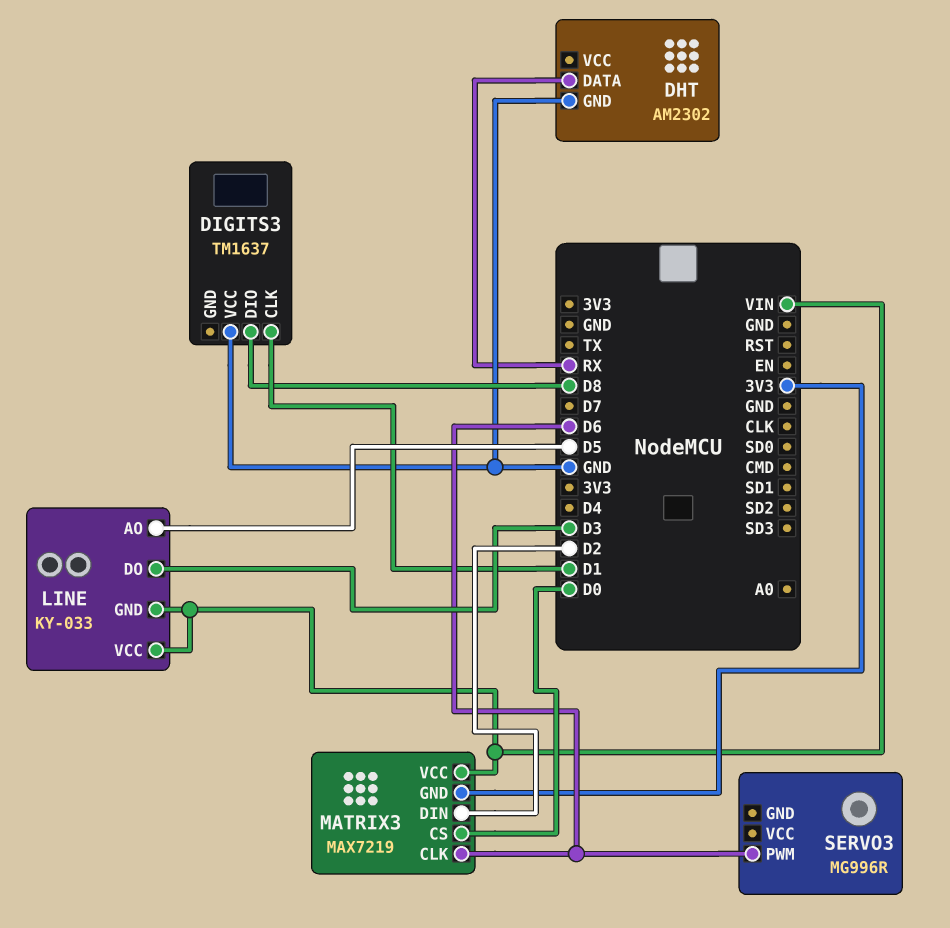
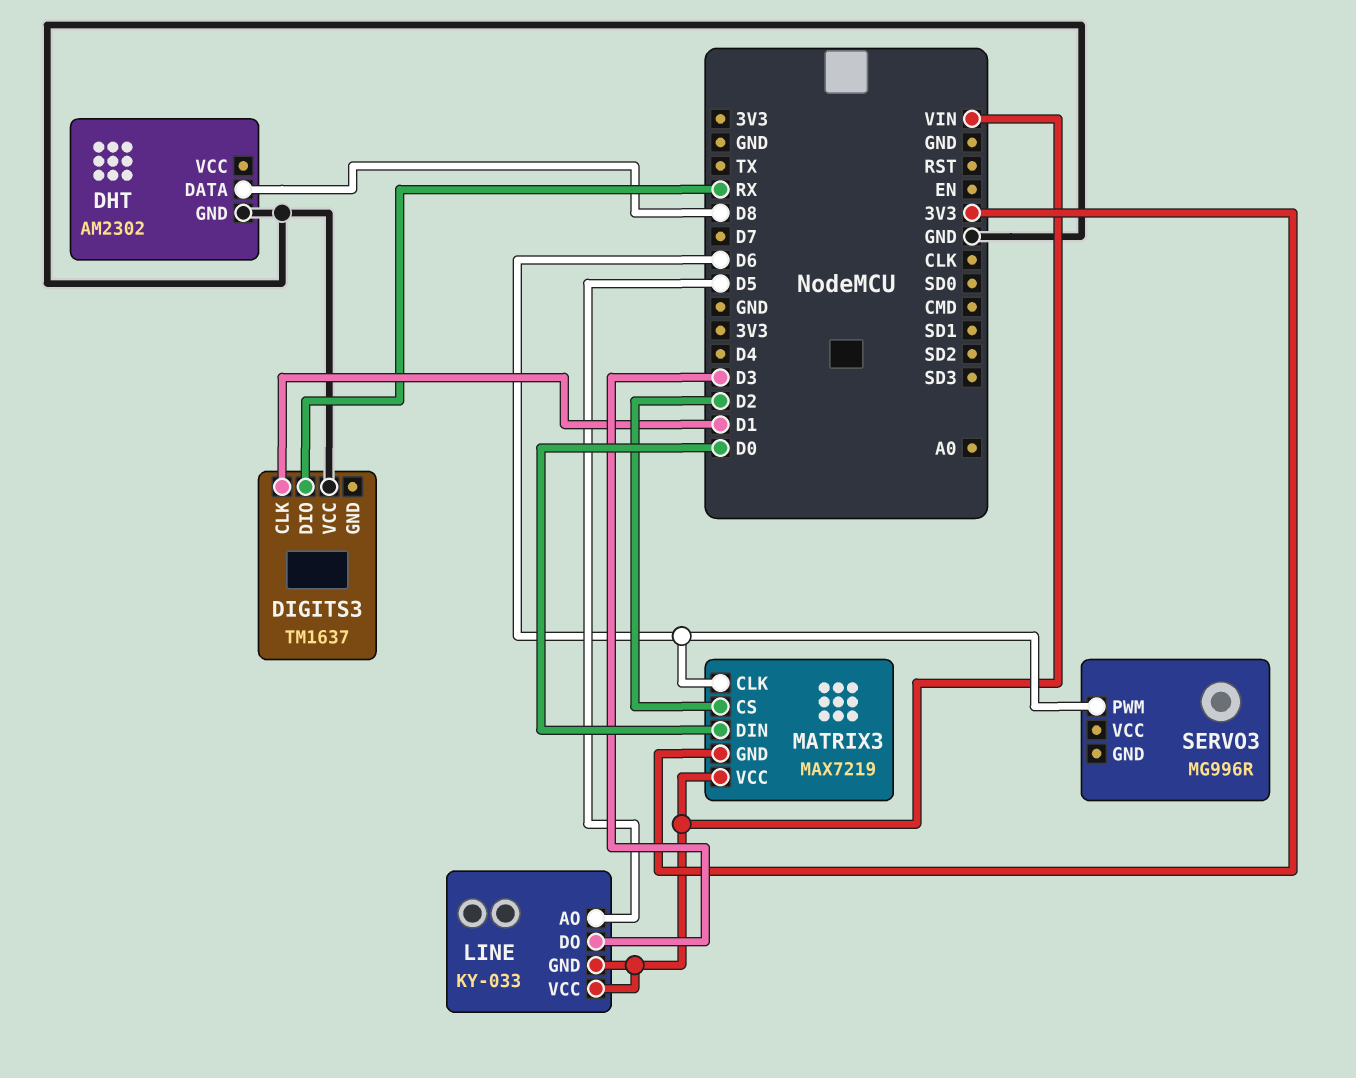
DHT pin DATA: RX -> D8
DIGITS3 pin DIO: D8 -> RX
MATRIX3 pin CS: D0 -> D2
MATRIX3 pin DIN: D2 -> D0

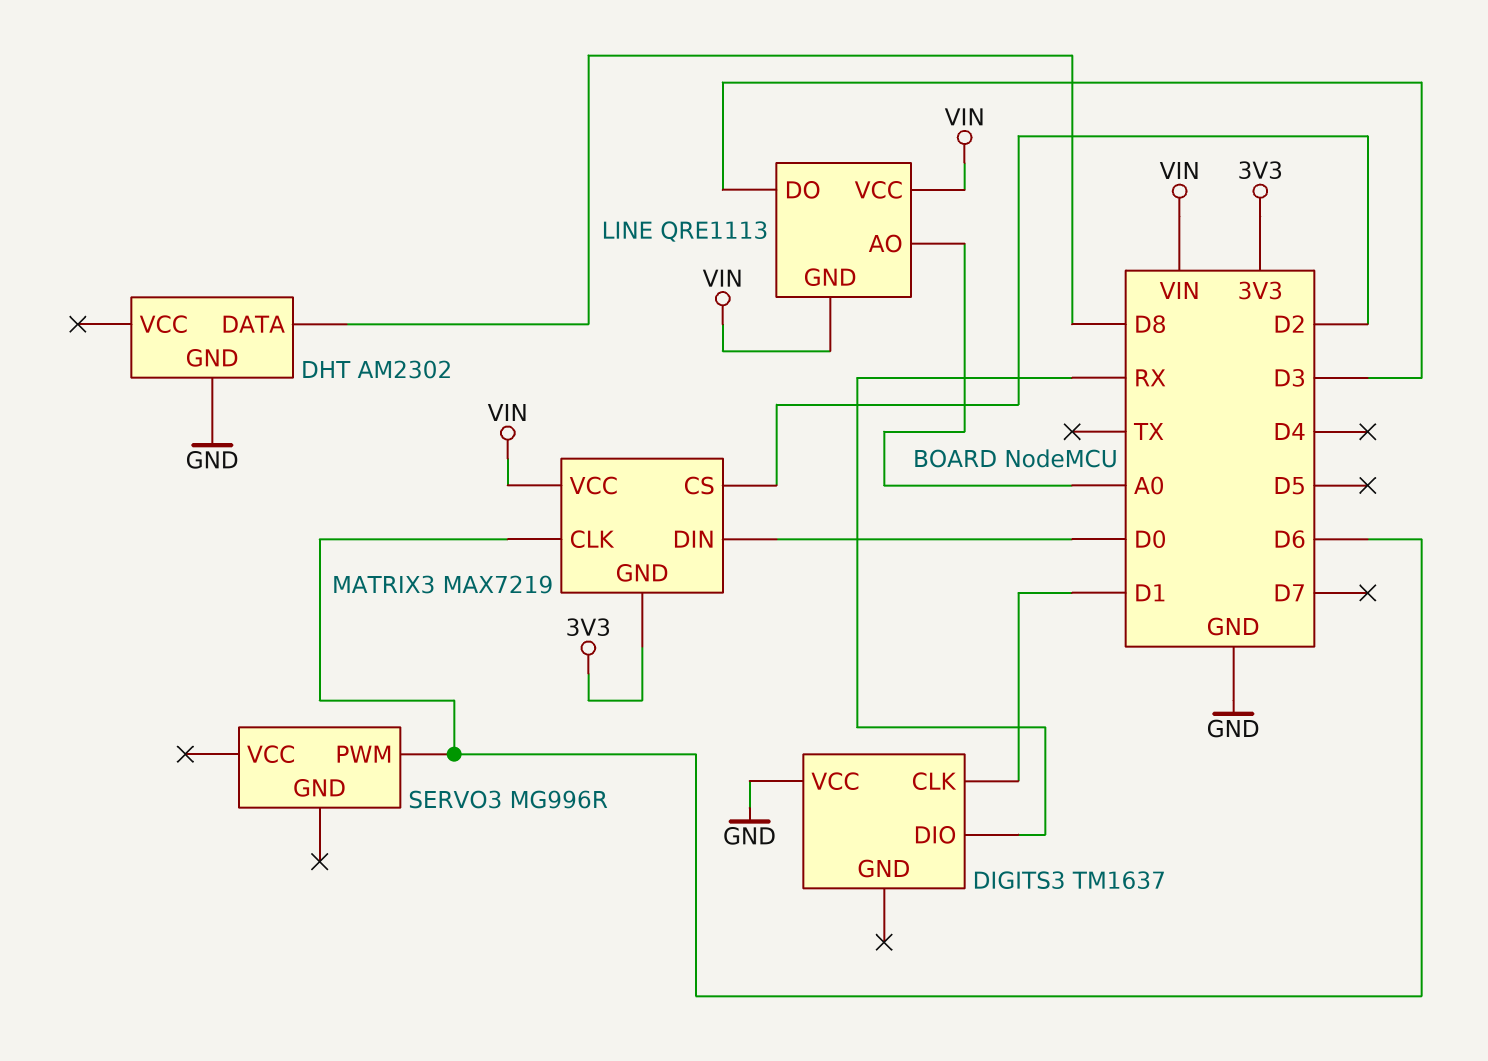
LINE: KY-033 -> QRE1113
LINE pin AO: D5 -> A0

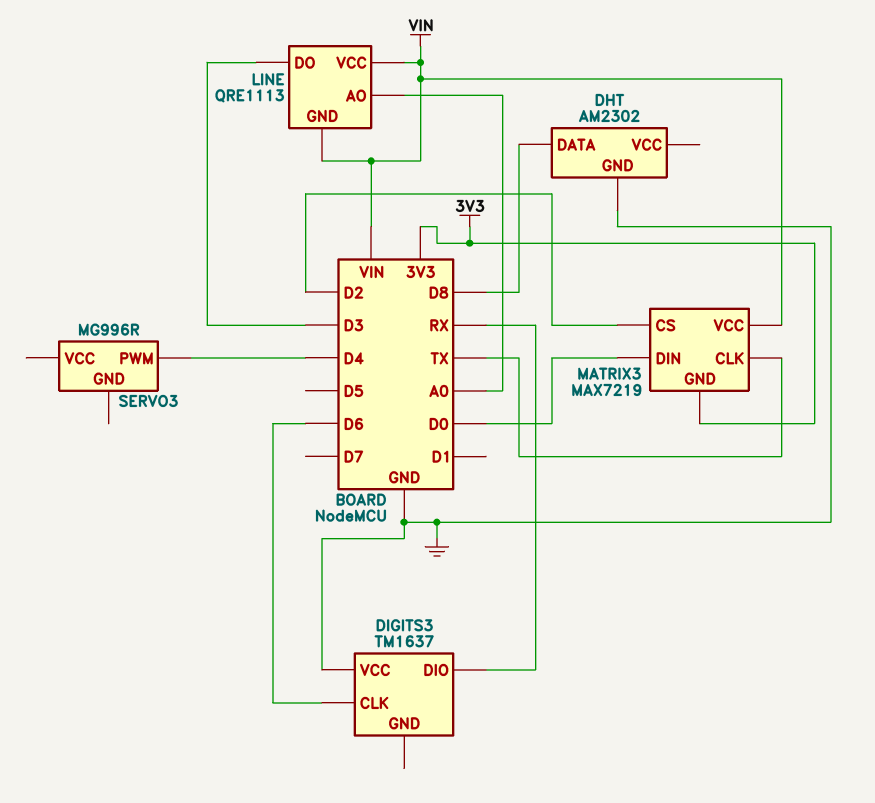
DIGITS3 pin CLK: D1 -> D6
MATRIX3 pin CLK: D6 -> TX
SERVO3 pin PWM: D6 -> D4

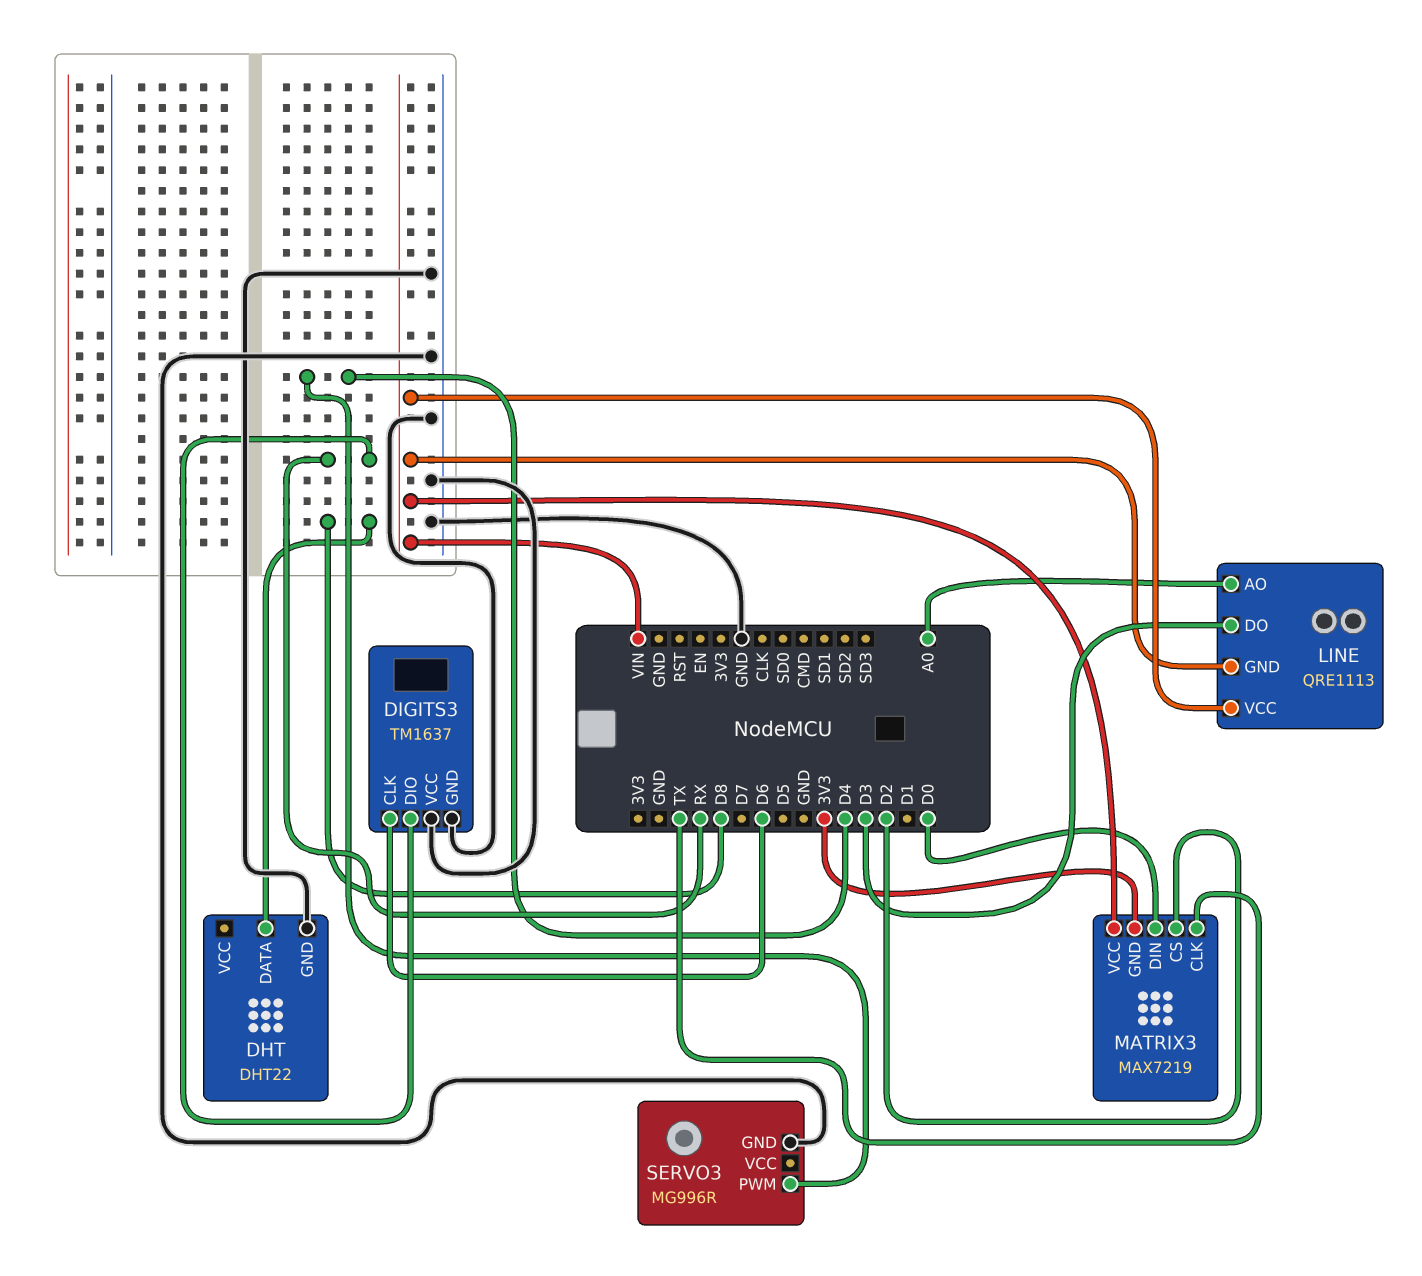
DHT: AM2302 -> DHT22
DIGITS3 pin GND: none -> GND
SERVO3 pin GND: none -> GND

